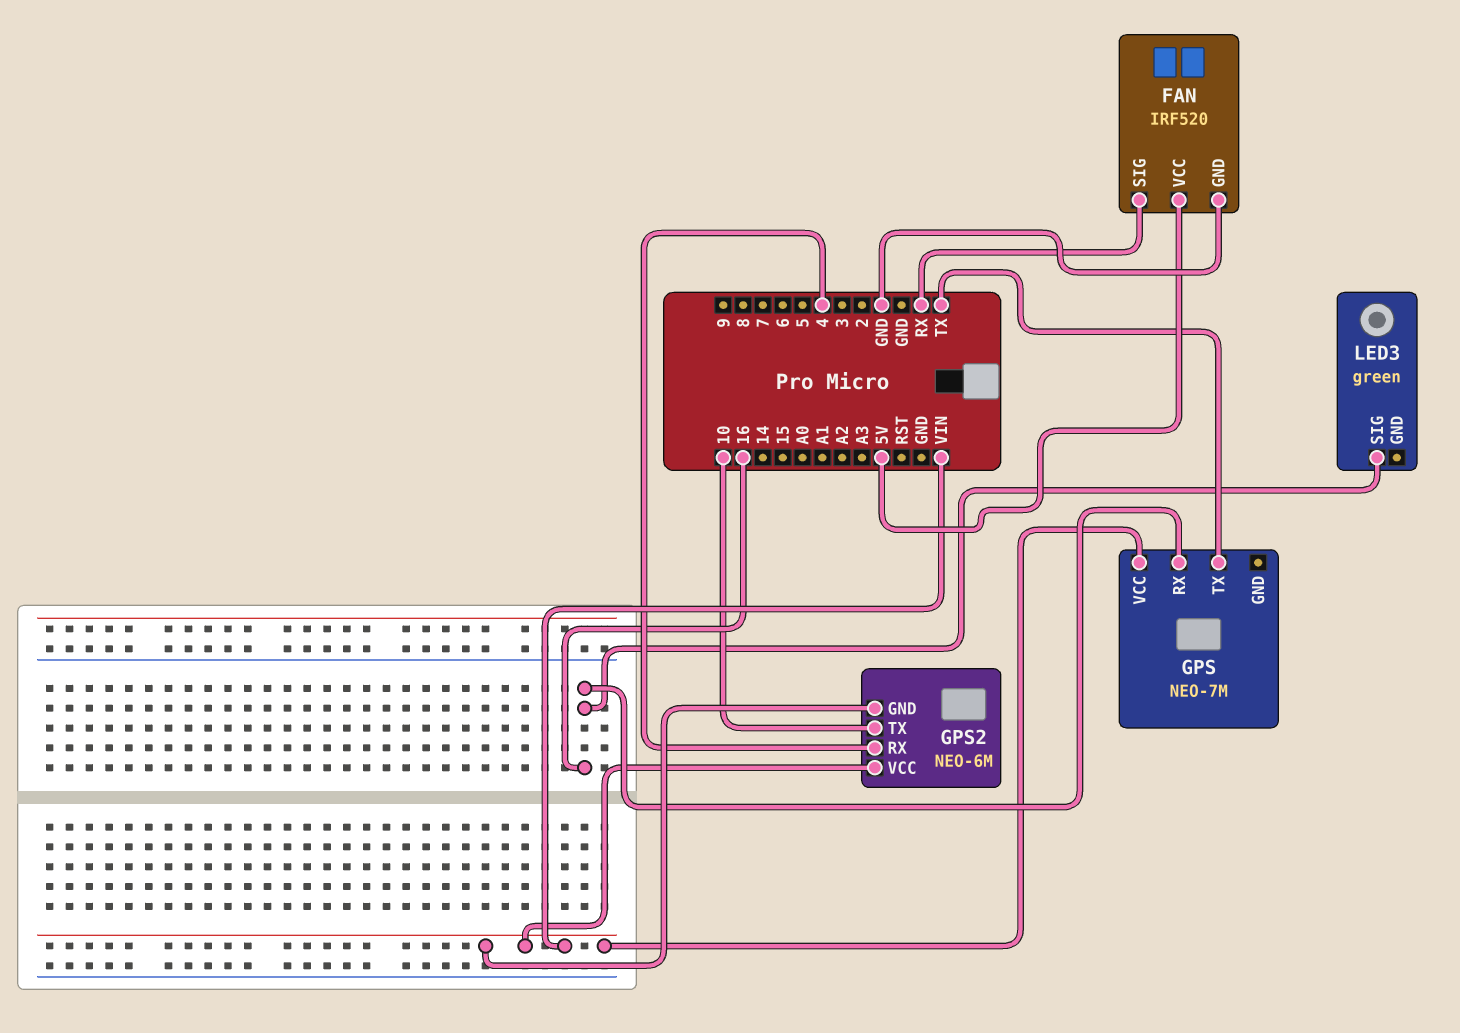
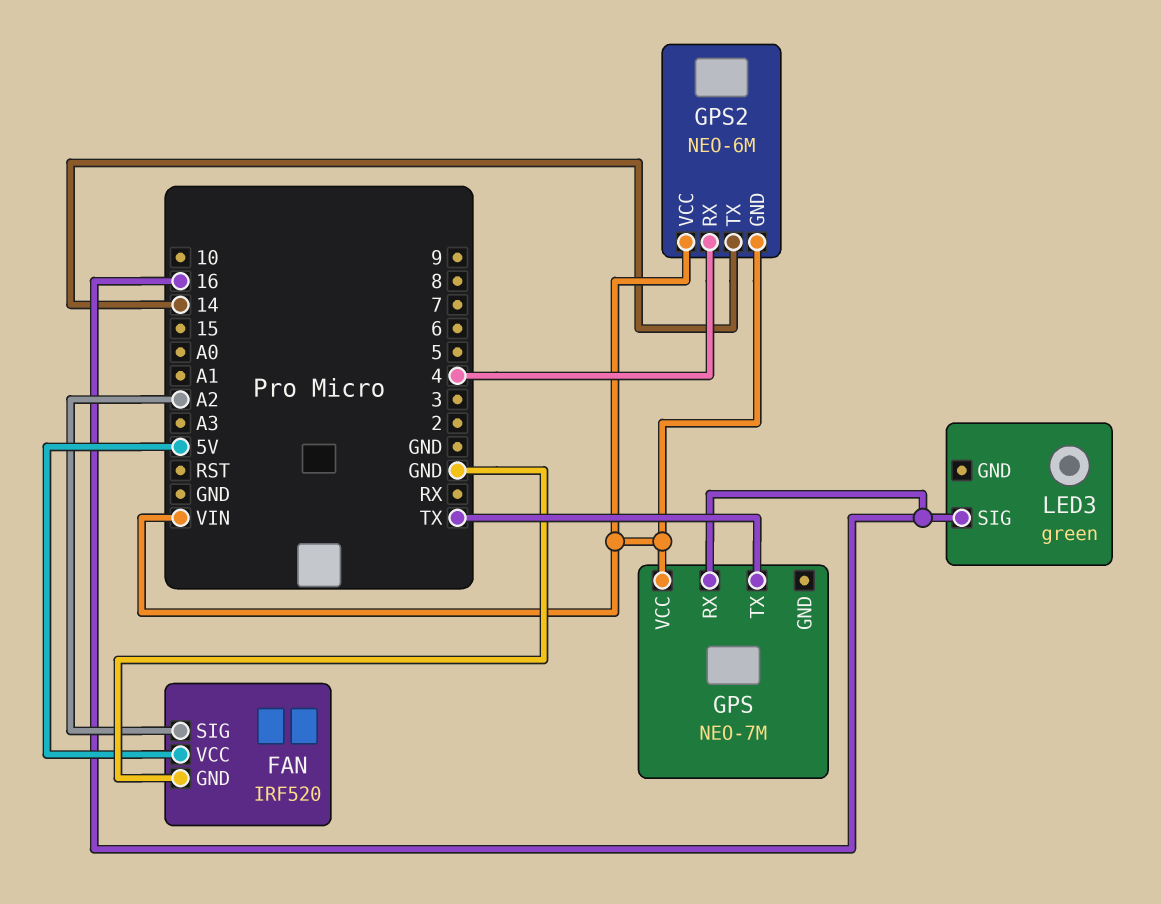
FAN pin SIG: RX -> A2
GPS2 pin TX: 10 -> 14

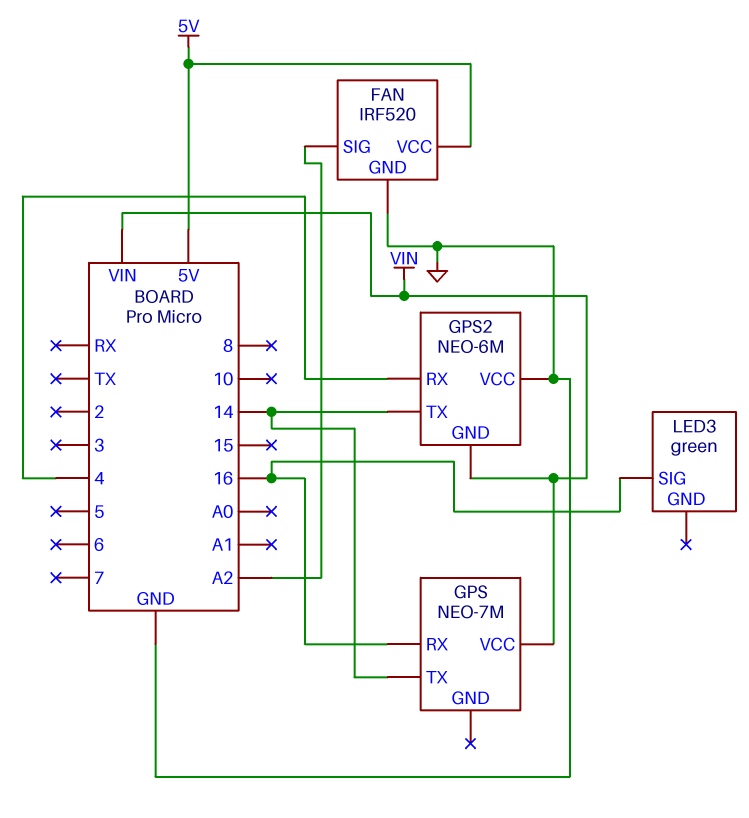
GPS pin TX: TX -> 14
GPS2 pin VCC: VIN -> GND

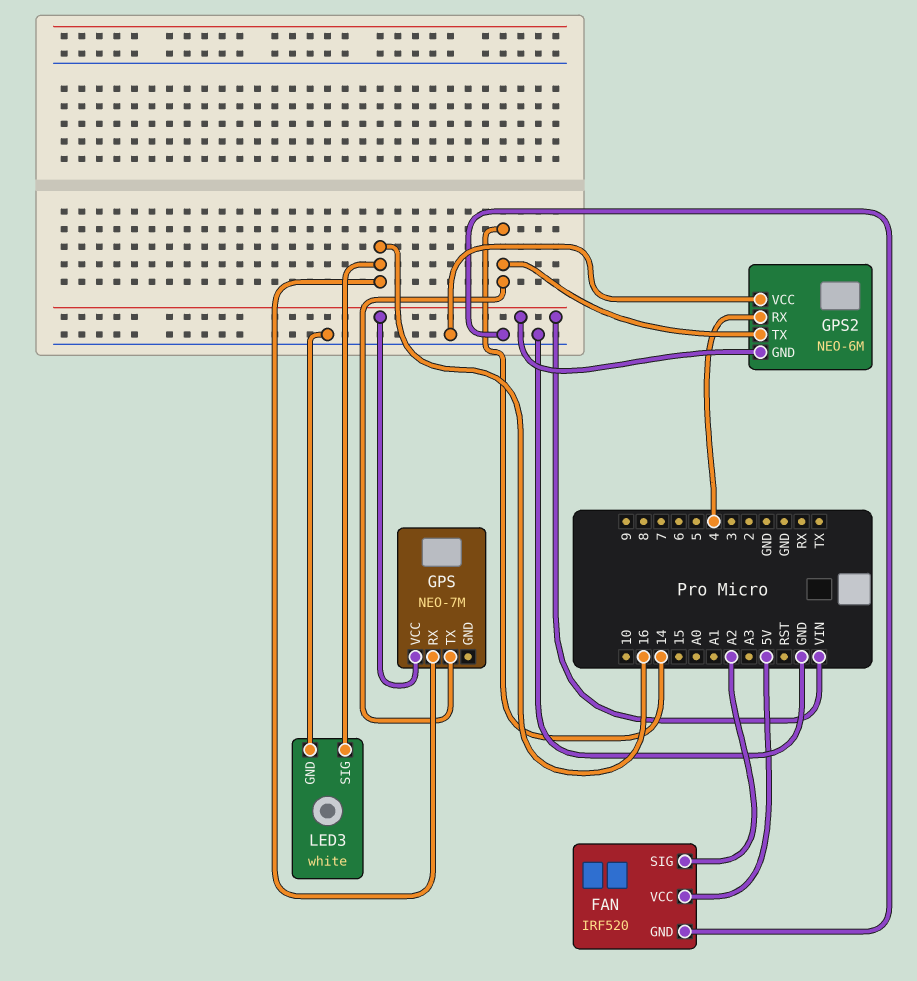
LED3: green -> white
LED3 pin GND: none -> GND

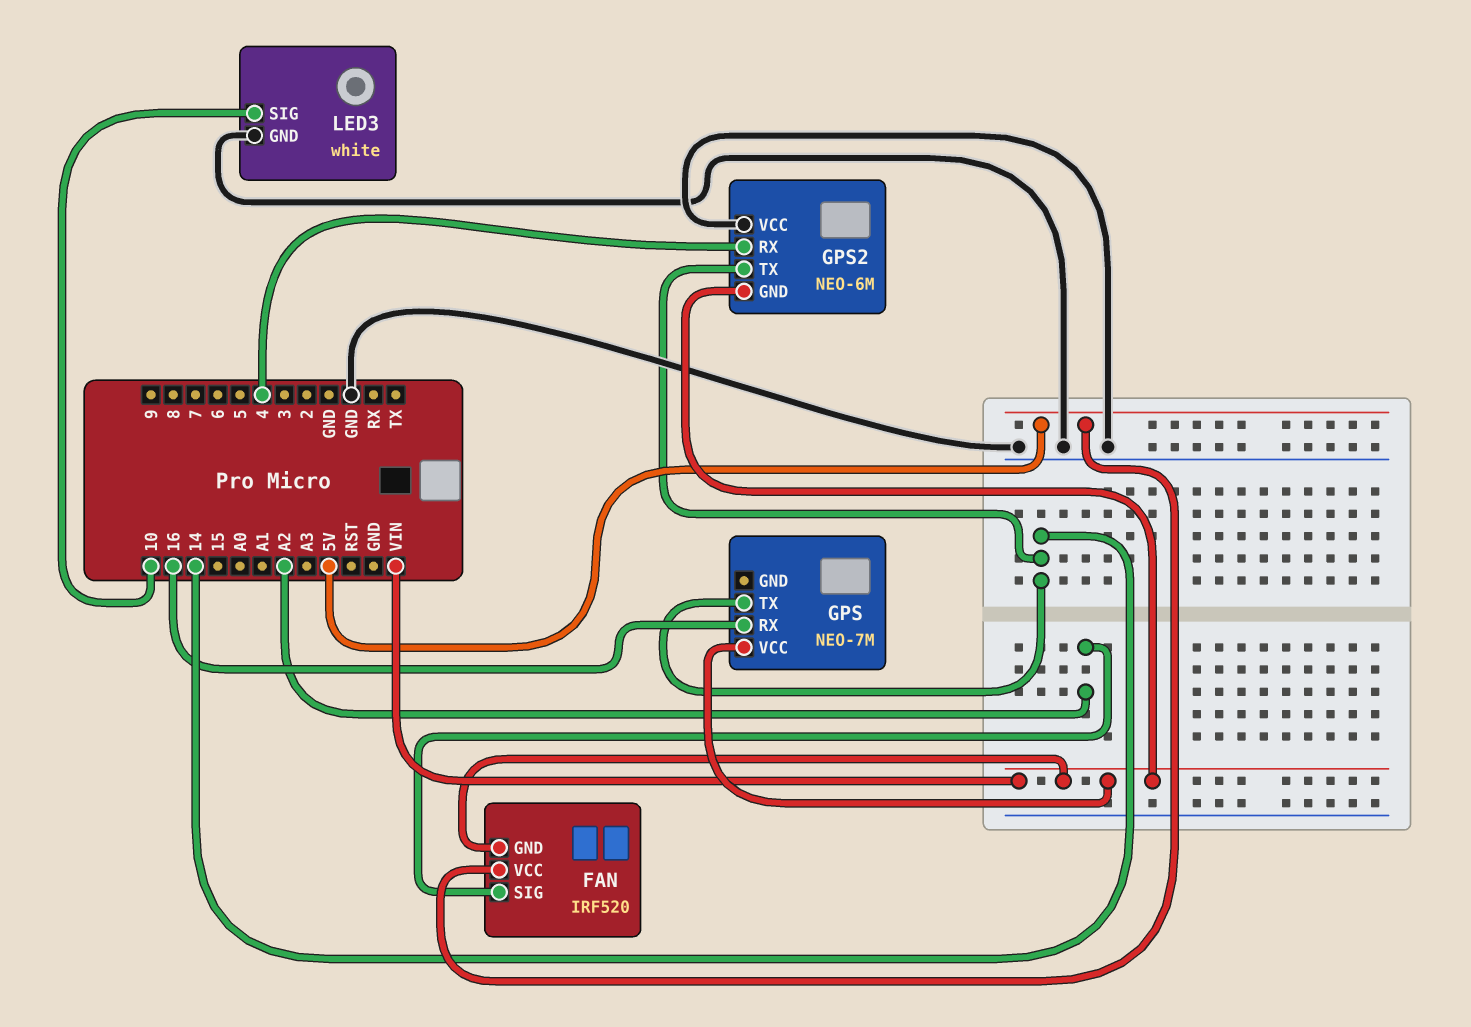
FAN pin GND: GND -> VIN
LED3 pin SIG: 16 -> 10

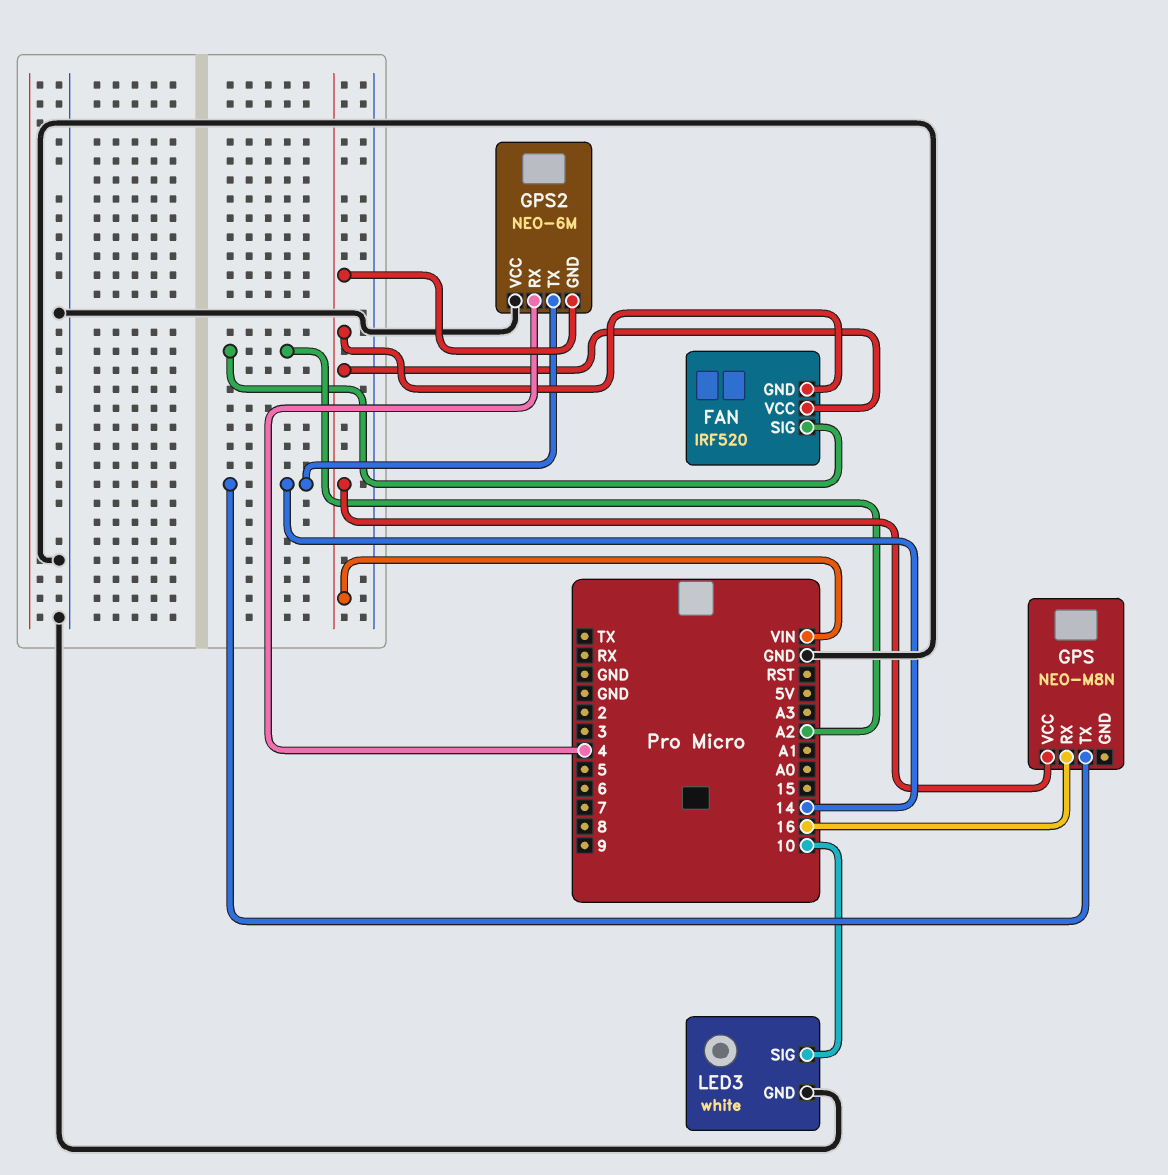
FAN pin VCC: 5V -> VIN
GPS: NEO-7M -> NEO-M8N

